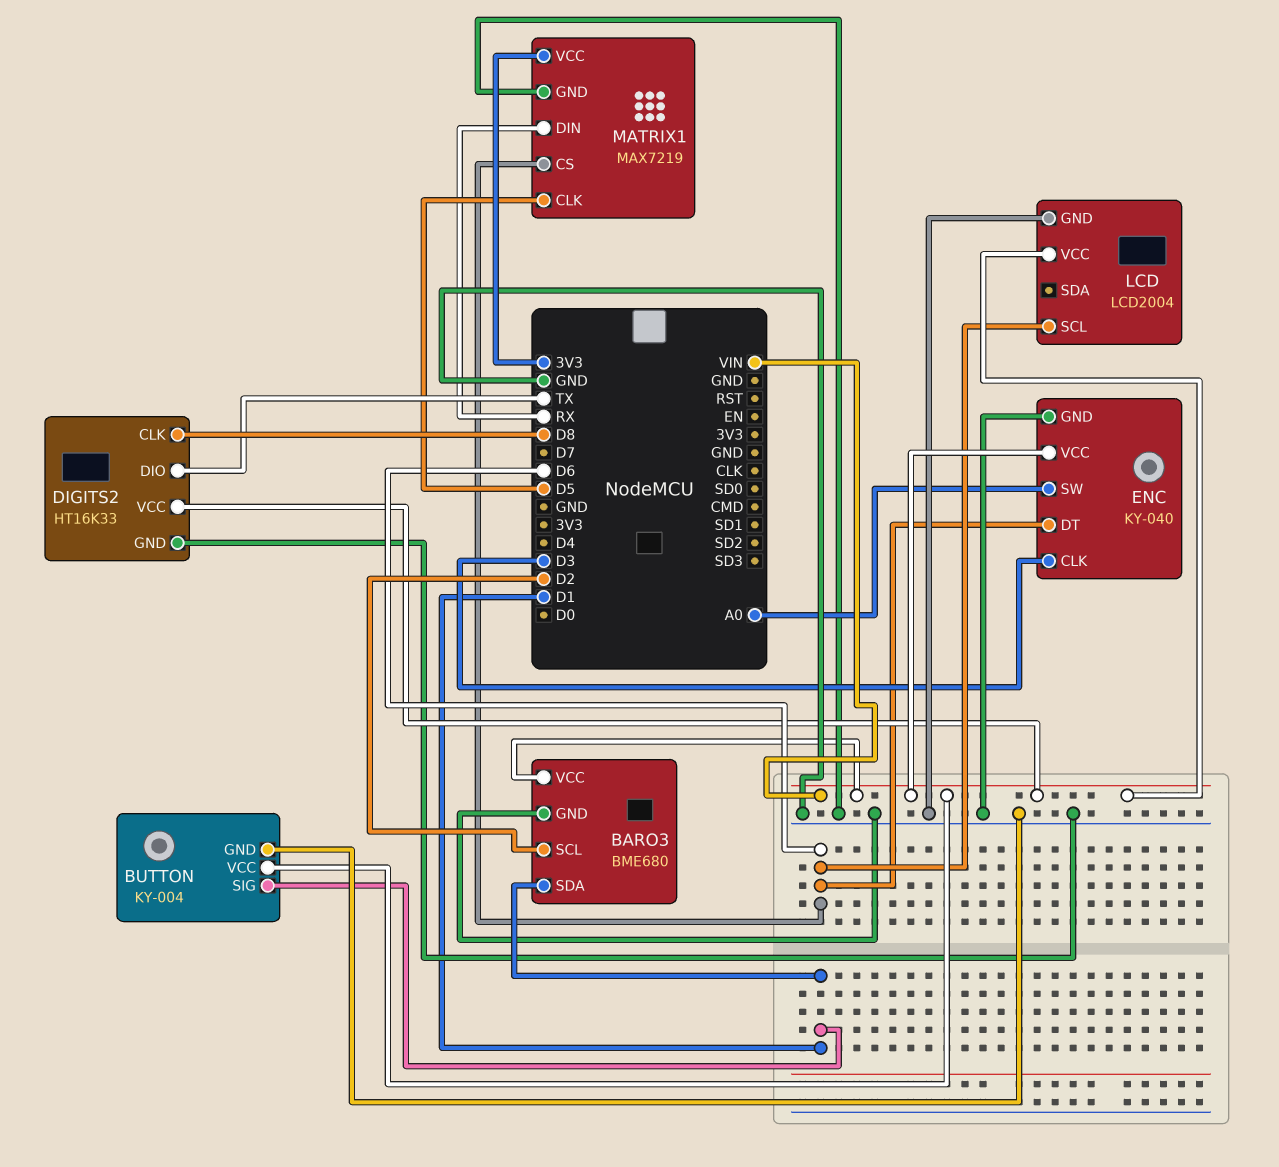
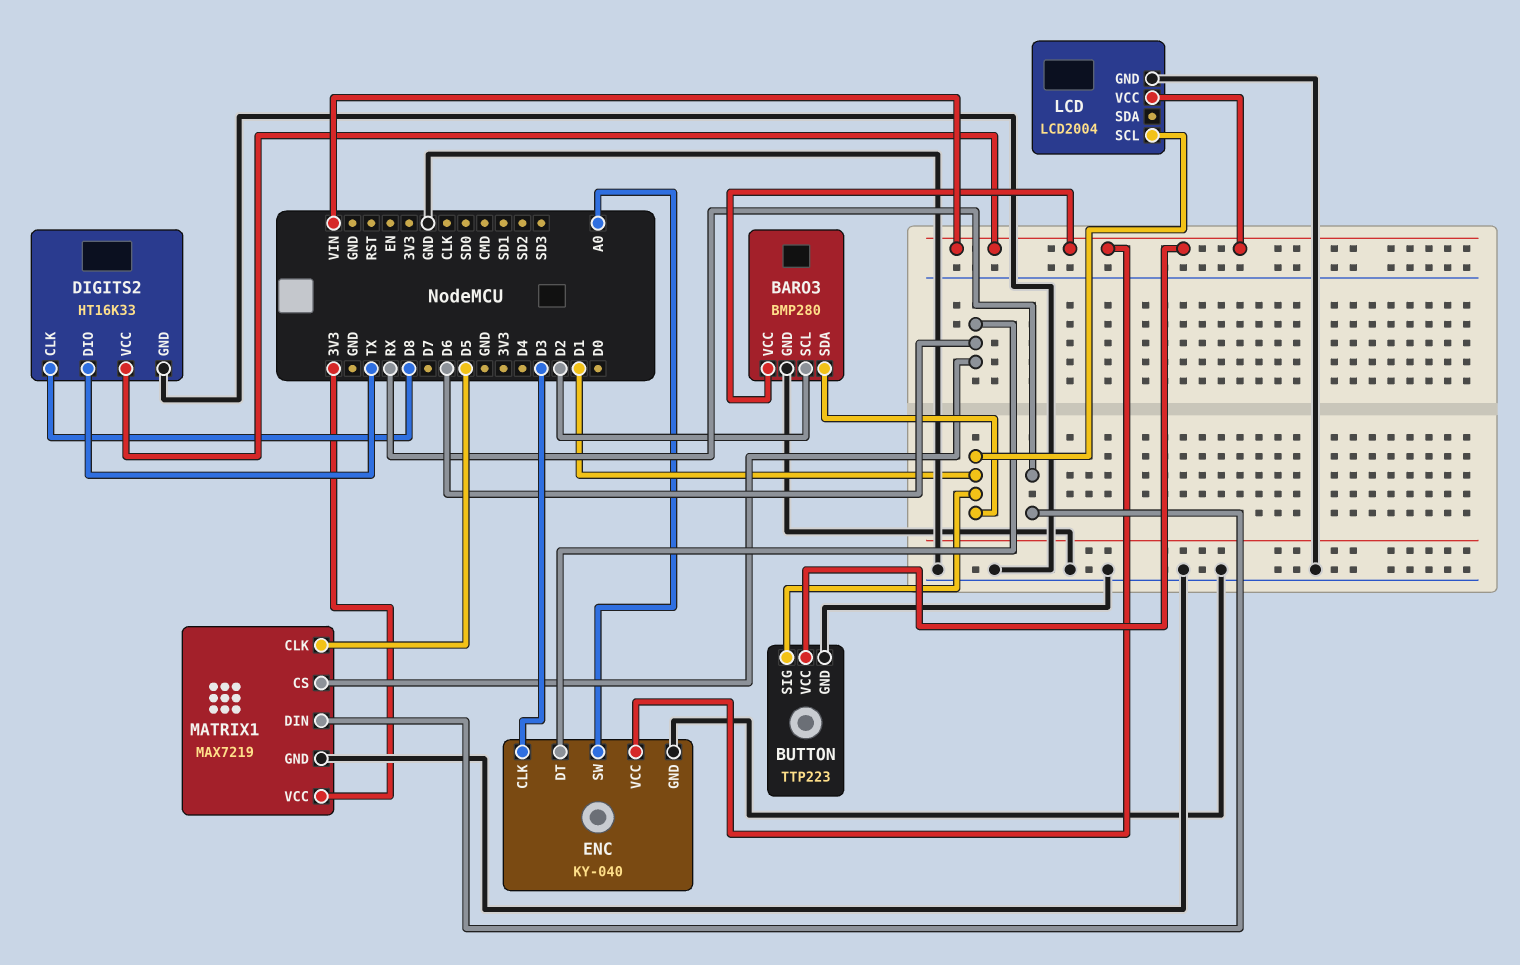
BARO3: BME680 -> BMP280
BUTTON: KY-004 -> TTP223
LCD pin SCL: D6 -> D1

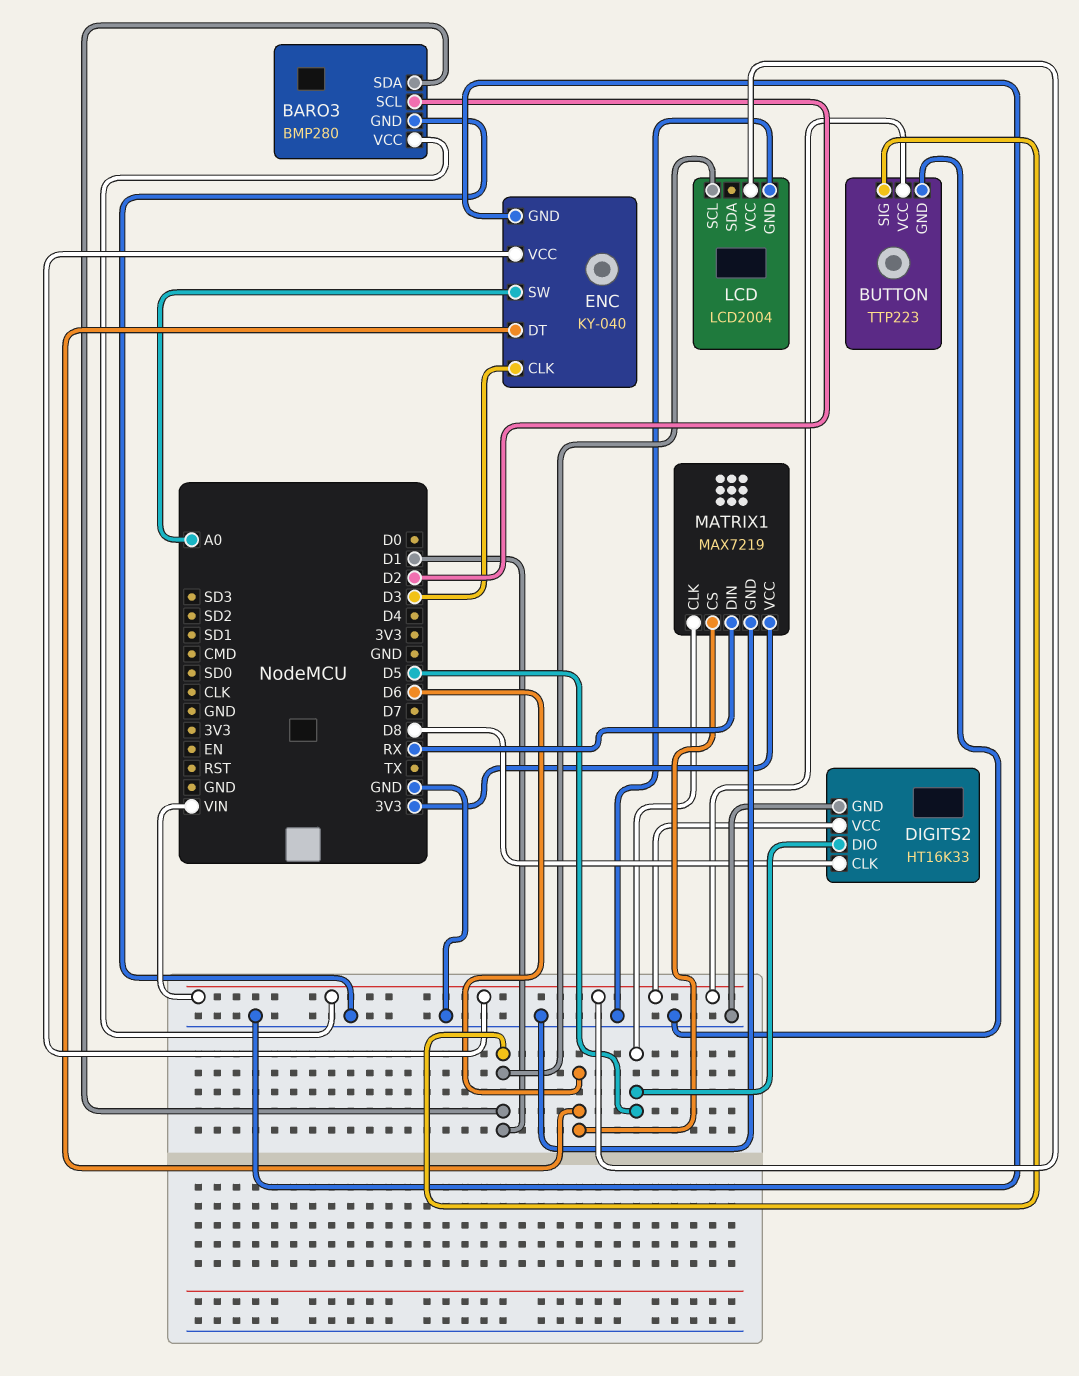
DIGITS2 pin DIO: TX -> D5

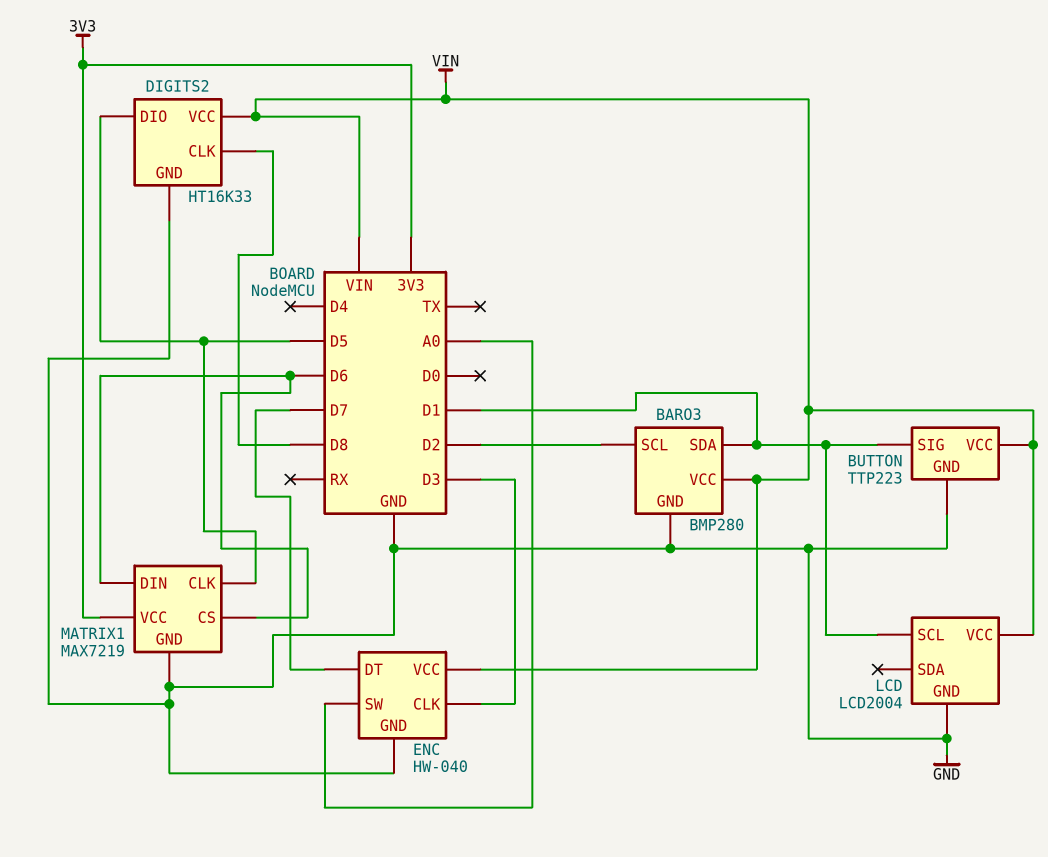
ENC: KY-040 -> HW-040
ENC pin DT: D6 -> D7
MATRIX1 pin DIN: RX -> D6

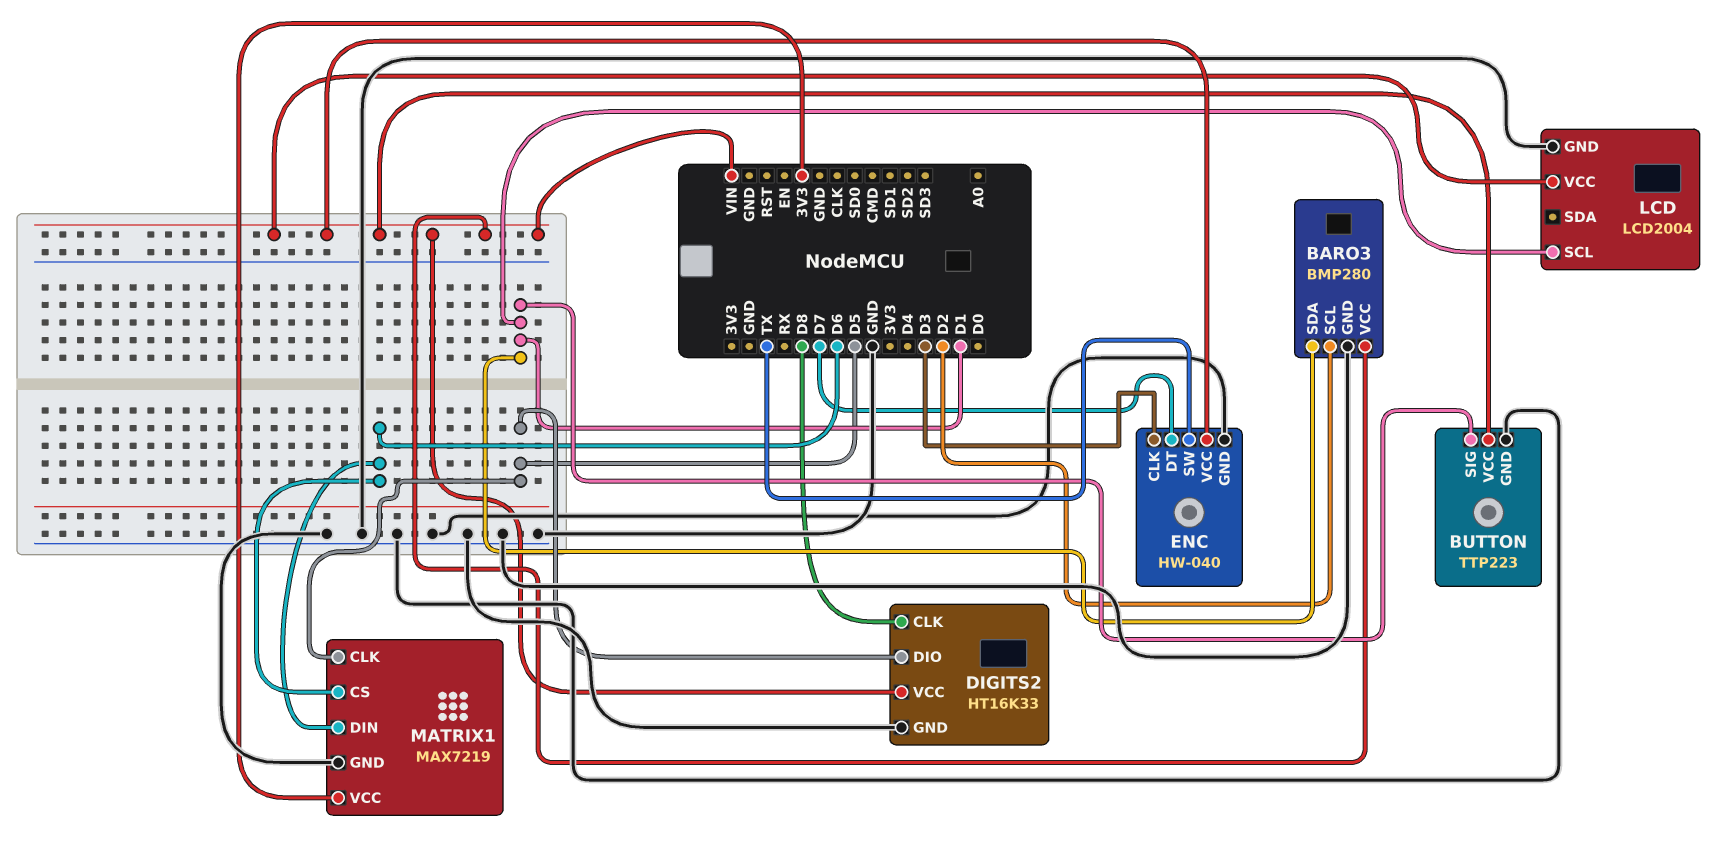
ENC pin SW: A0 -> TX

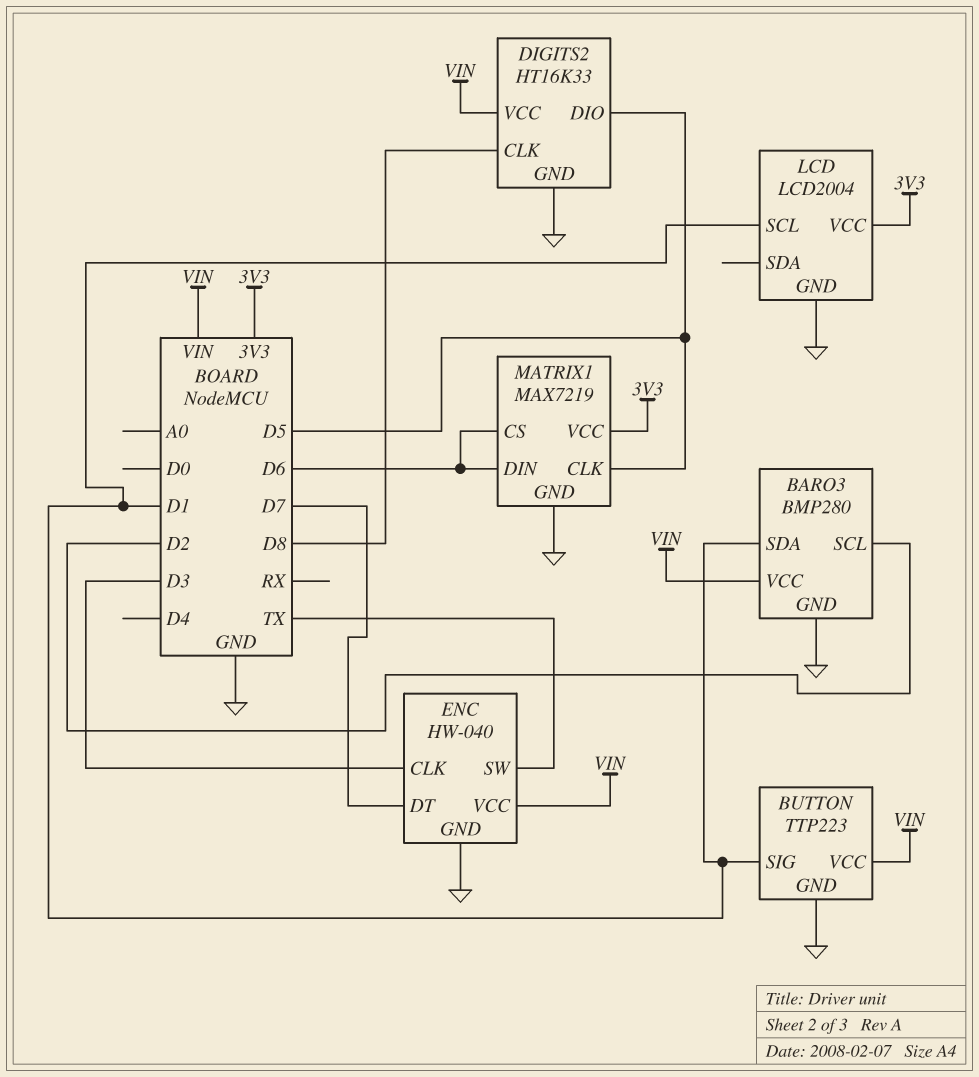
LCD pin VCC: VIN -> 3V3

